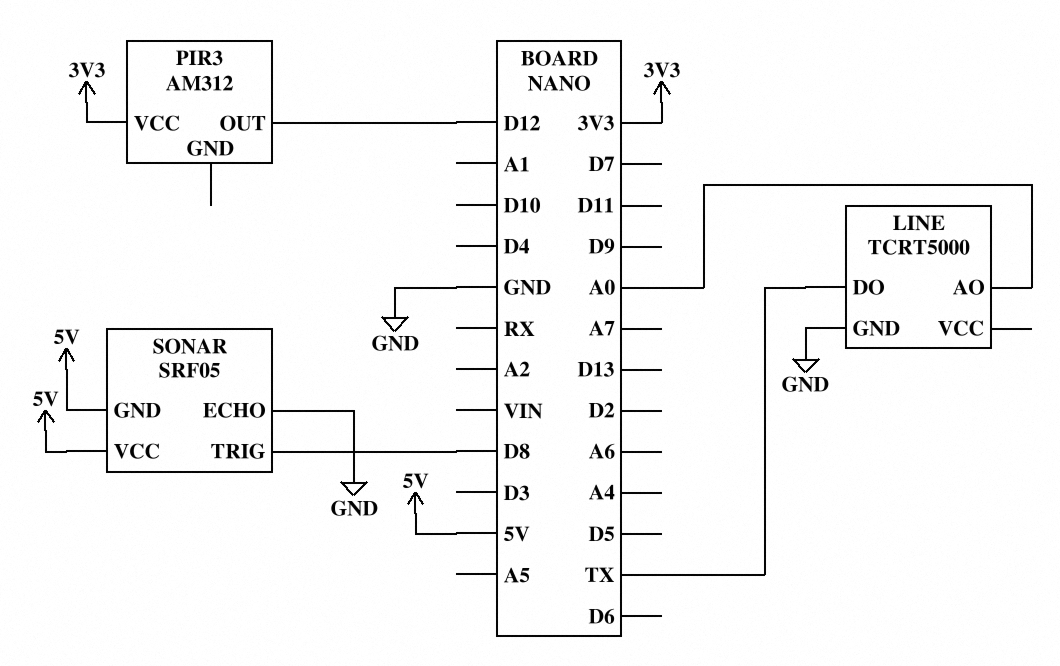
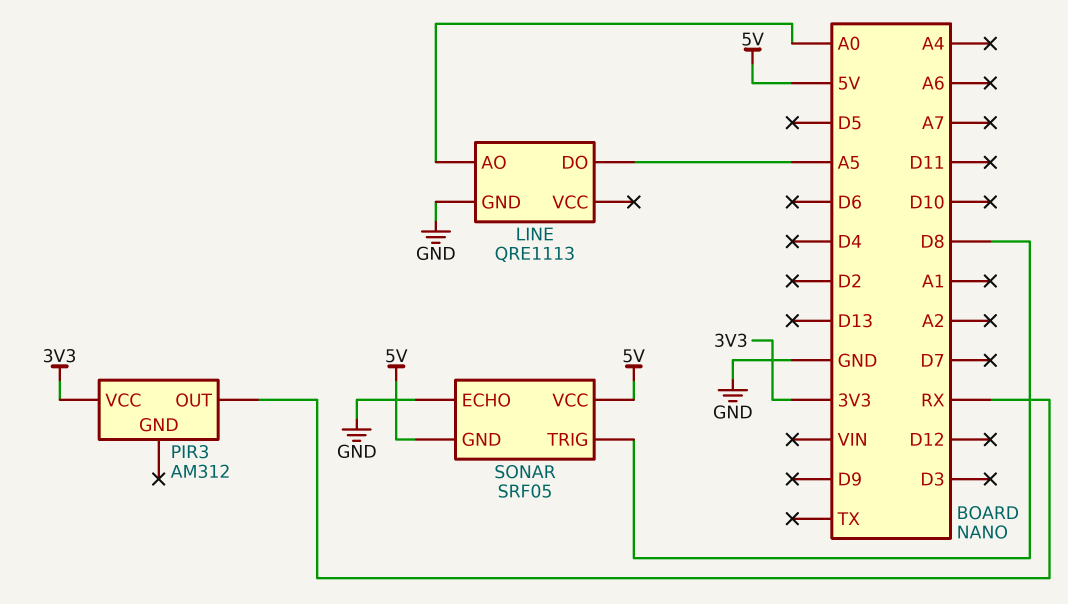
LINE: TCRT5000 -> QRE1113
LINE pin DO: TX -> A5
PIR3 pin OUT: D12 -> RX

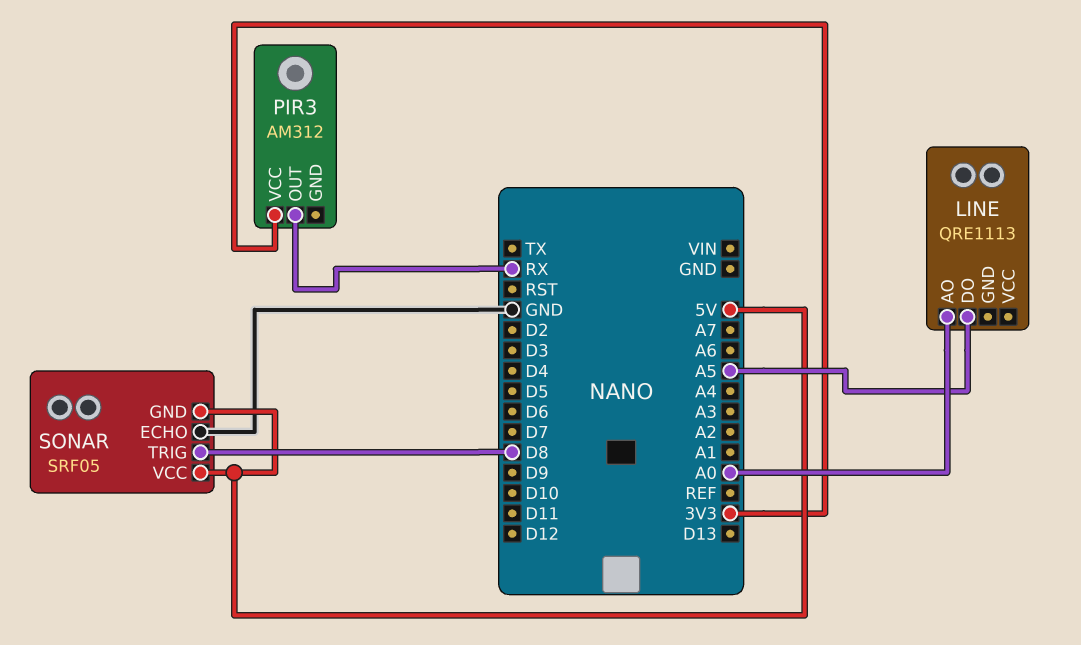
LINE pin GND: GND -> none

